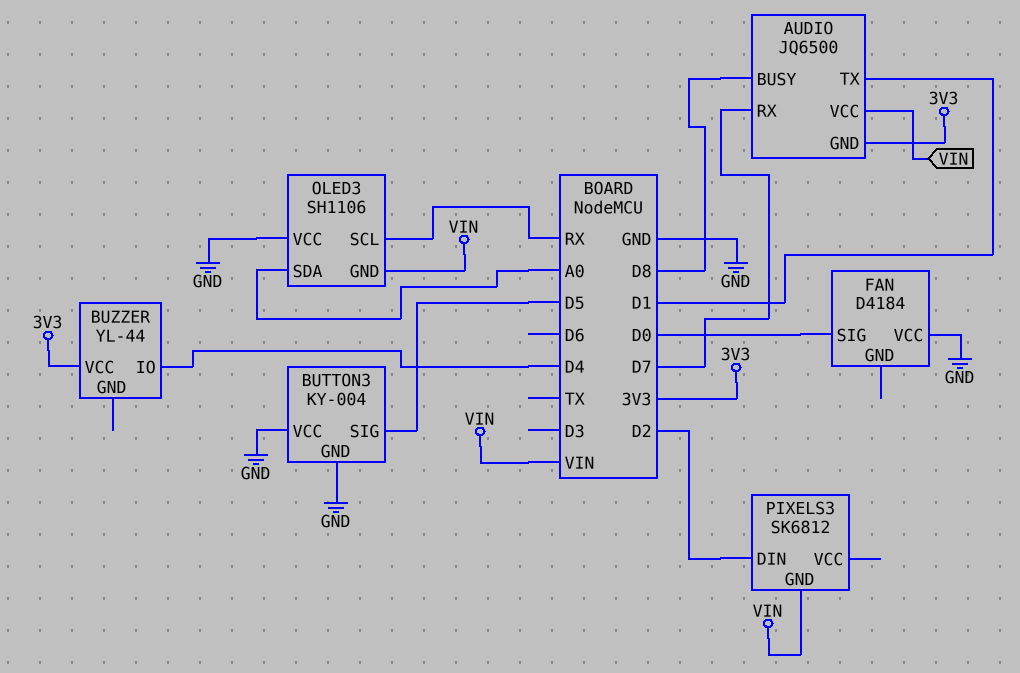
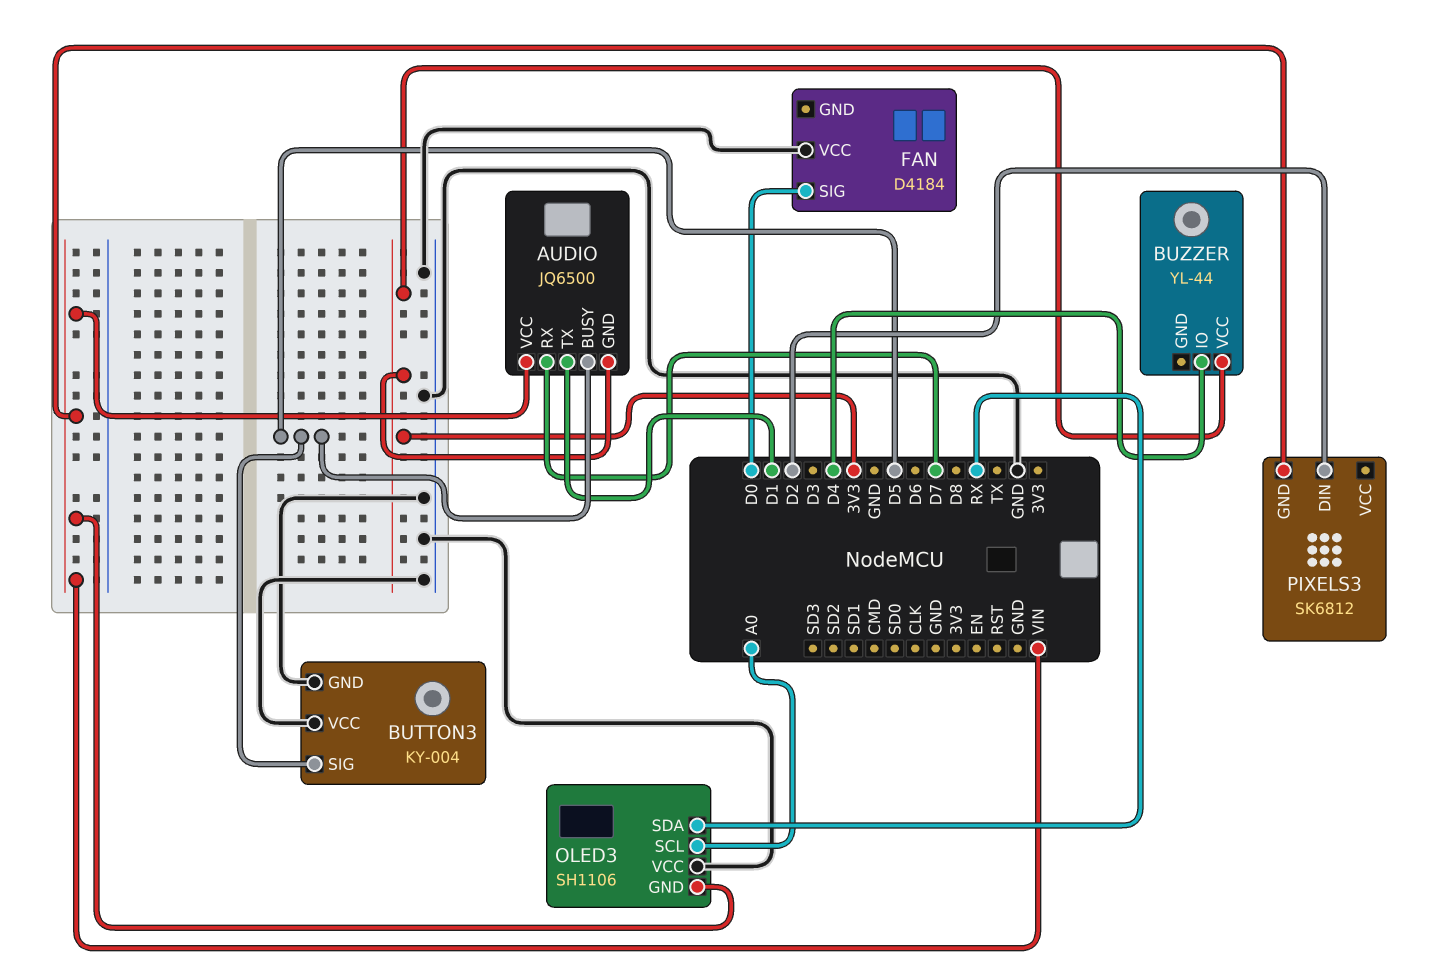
AUDIO pin BUSY: D8 -> D5
OLED3 pin SCL: RX -> A0
OLED3 pin SDA: A0 -> RX

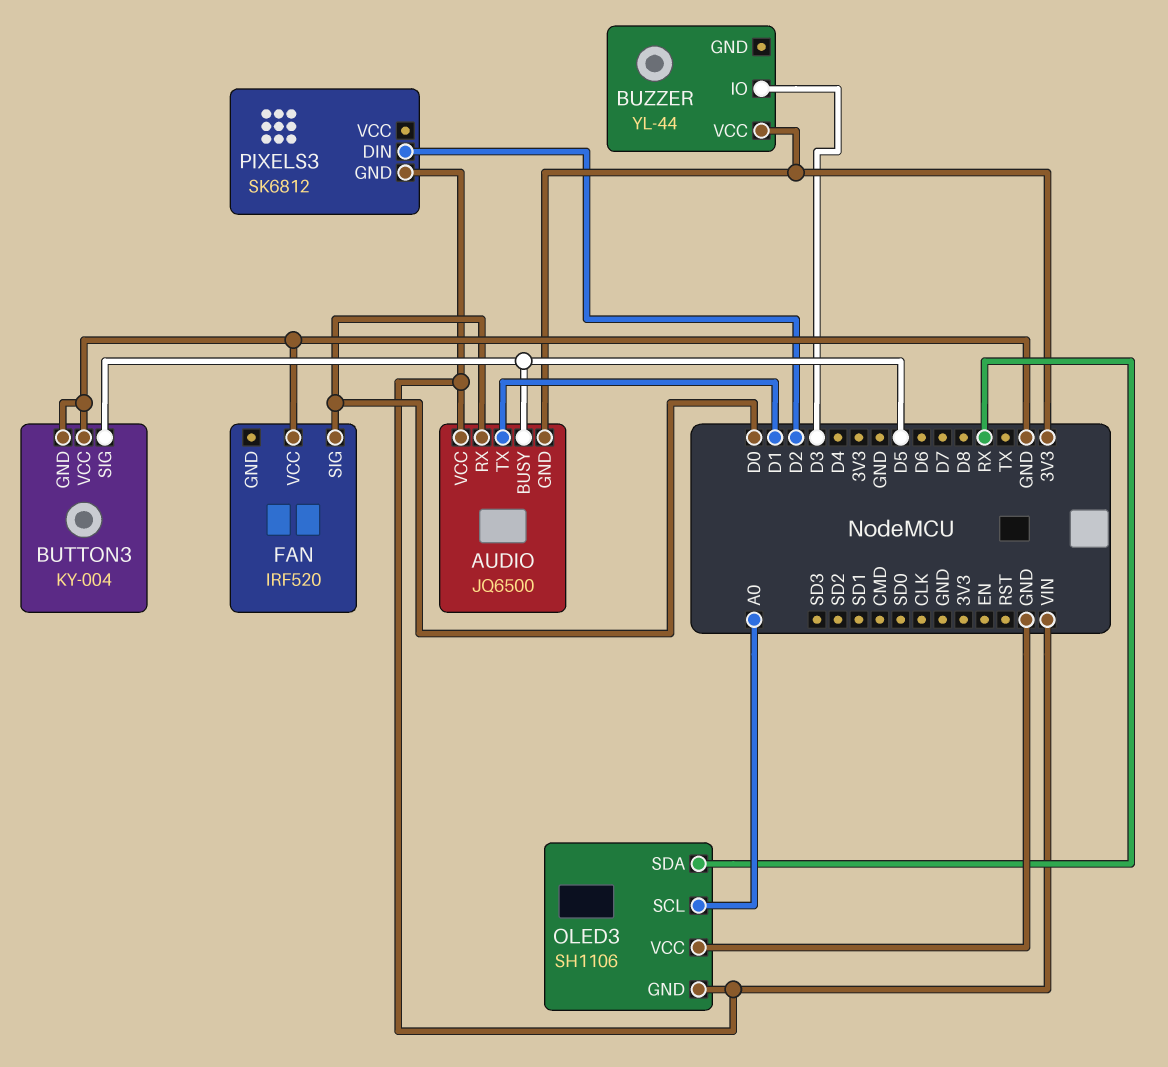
AUDIO pin RX: D7 -> D0
BUZZER pin IO: D4 -> D3
FAN: D4184 -> IRF520

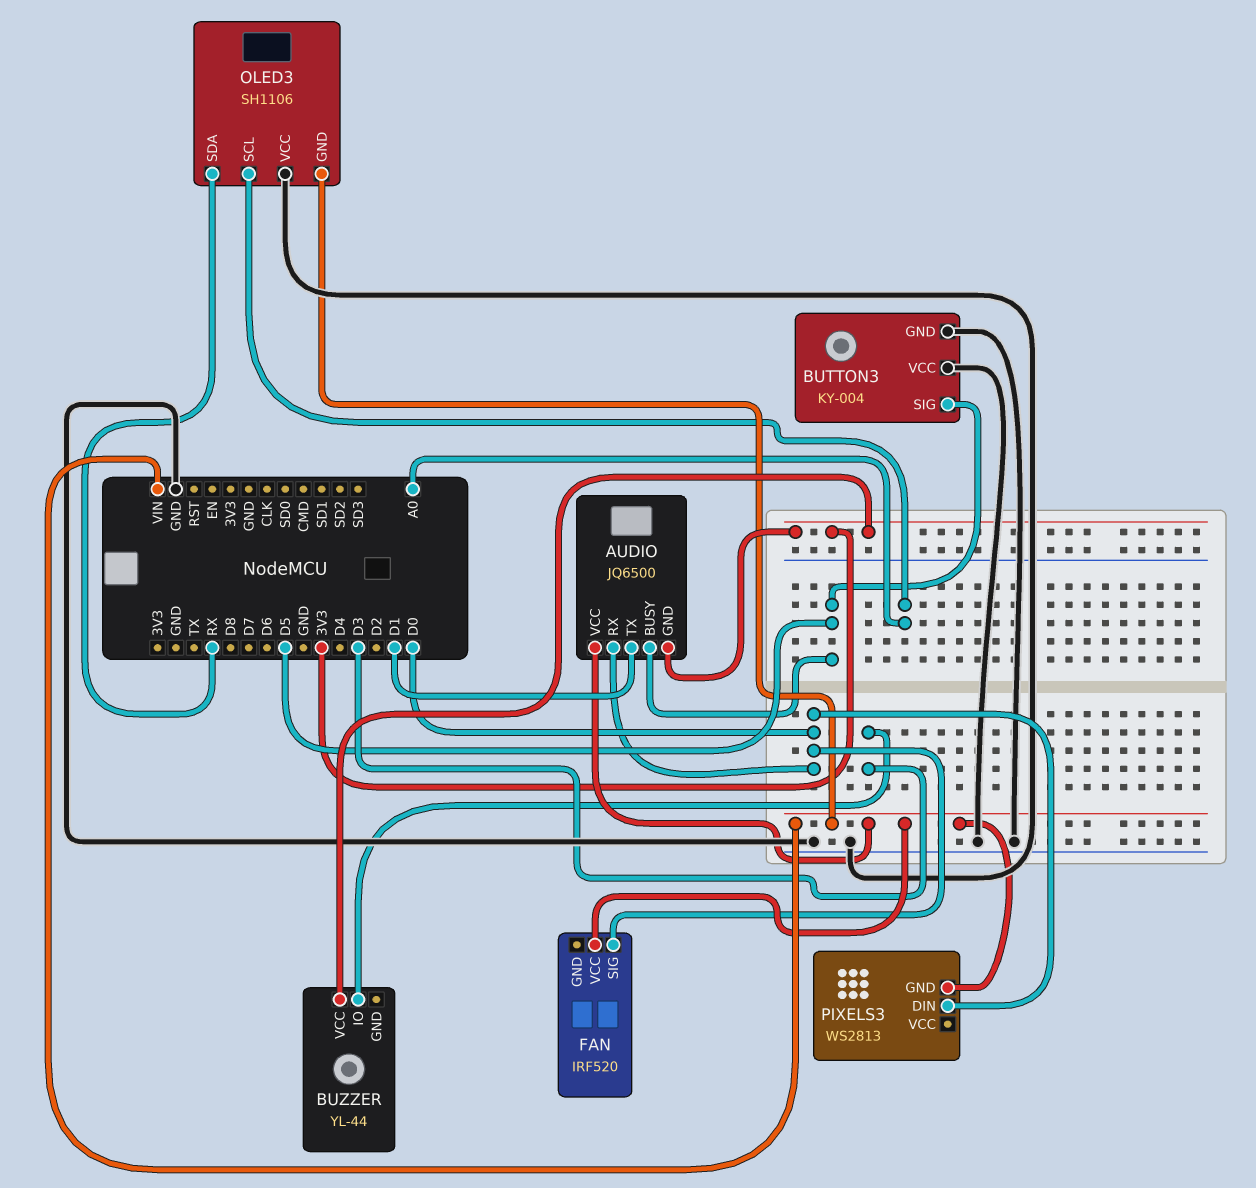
FAN pin VCC: GND -> VIN
PIXELS3: SK6812 -> WS2813
PIXELS3 pin DIN: D2 -> D0

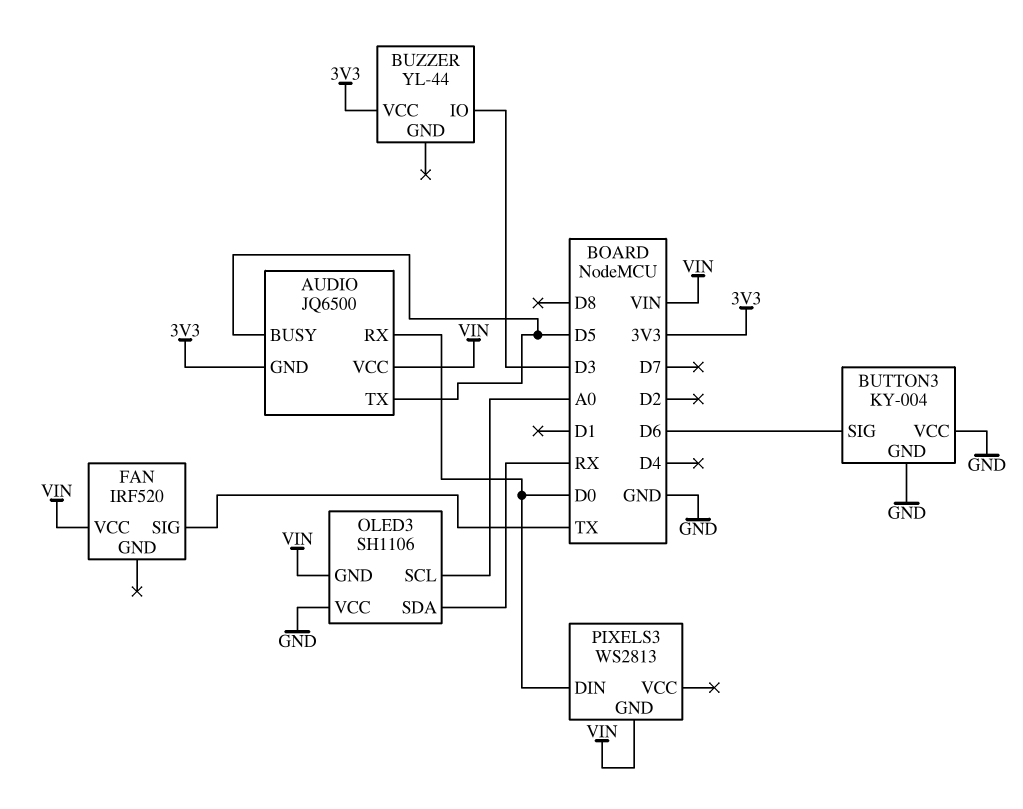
AUDIO pin TX: D1 -> D5
BUTTON3 pin SIG: D5 -> D6
FAN pin SIG: D0 -> TX

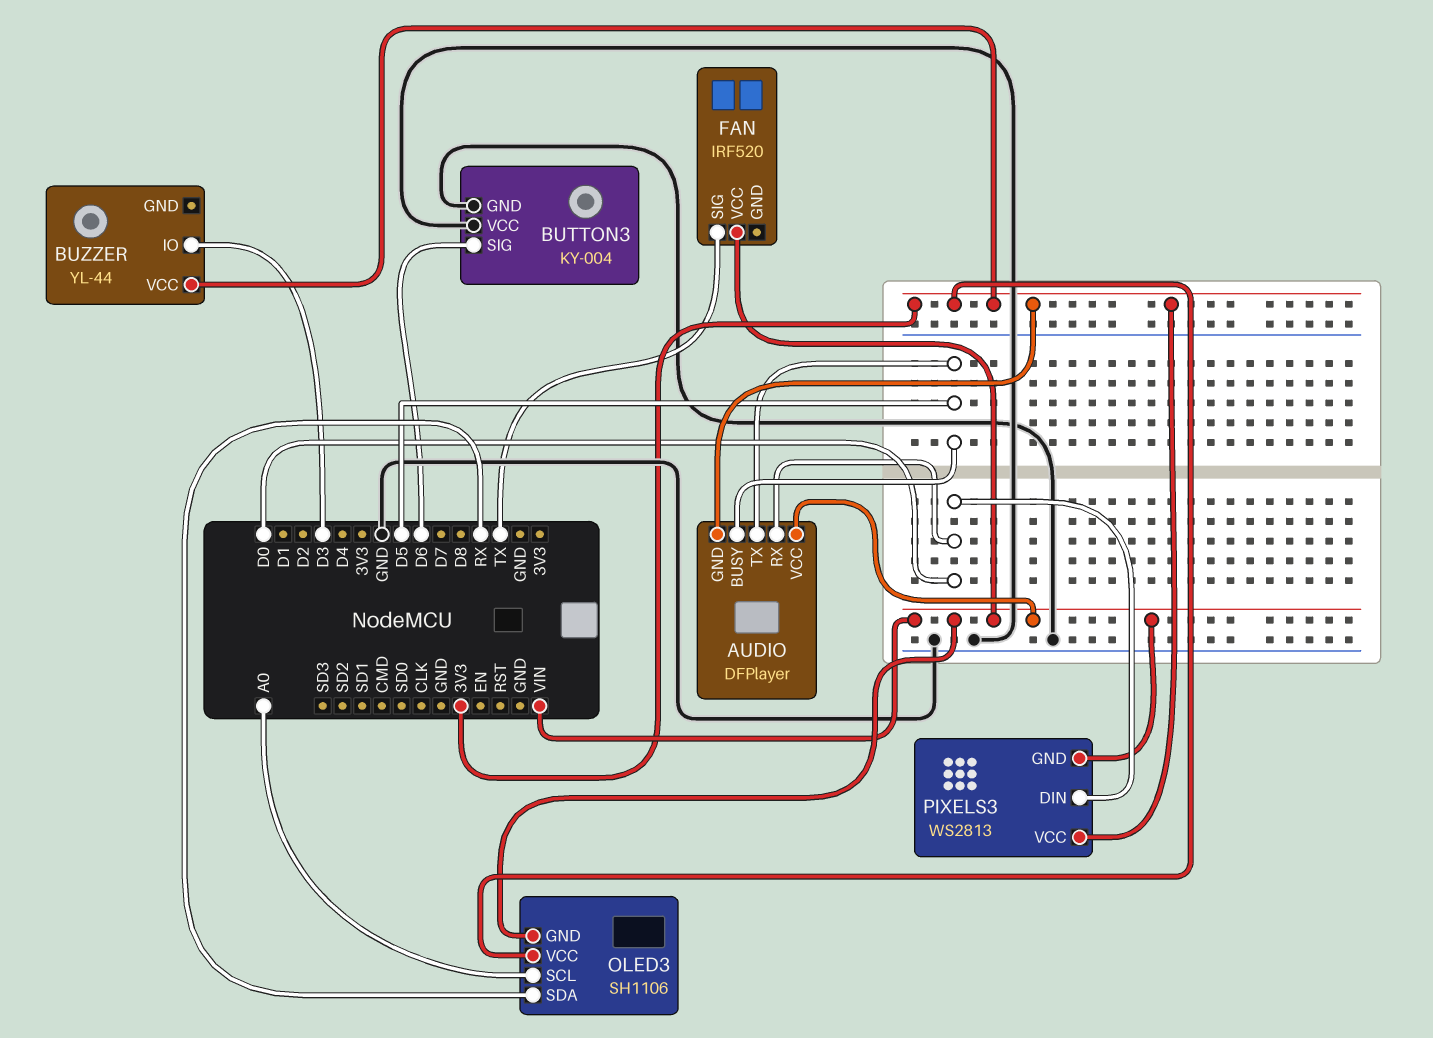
AUDIO: JQ6500 -> DFPlayer
OLED3 pin VCC: GND -> 3V3
PIXELS3 pin VCC: none -> 3V3

